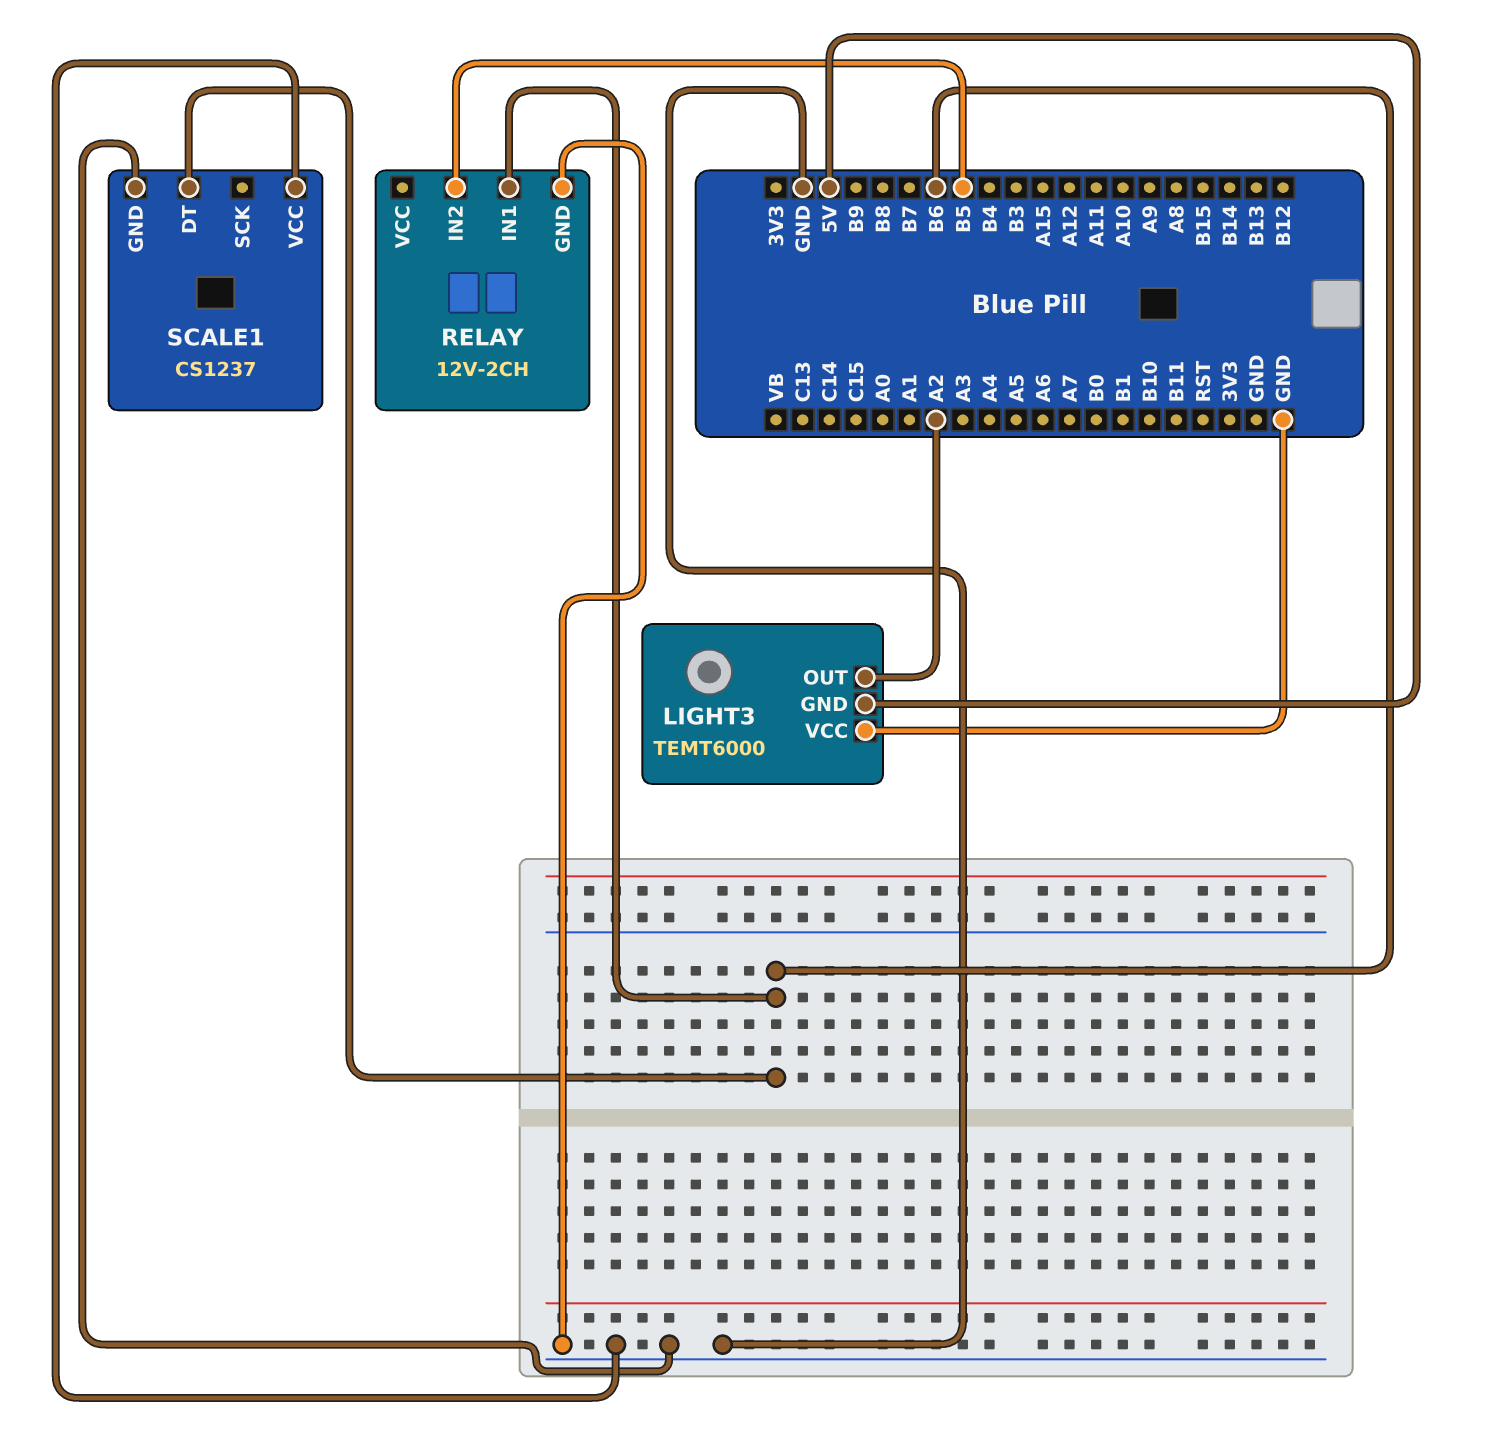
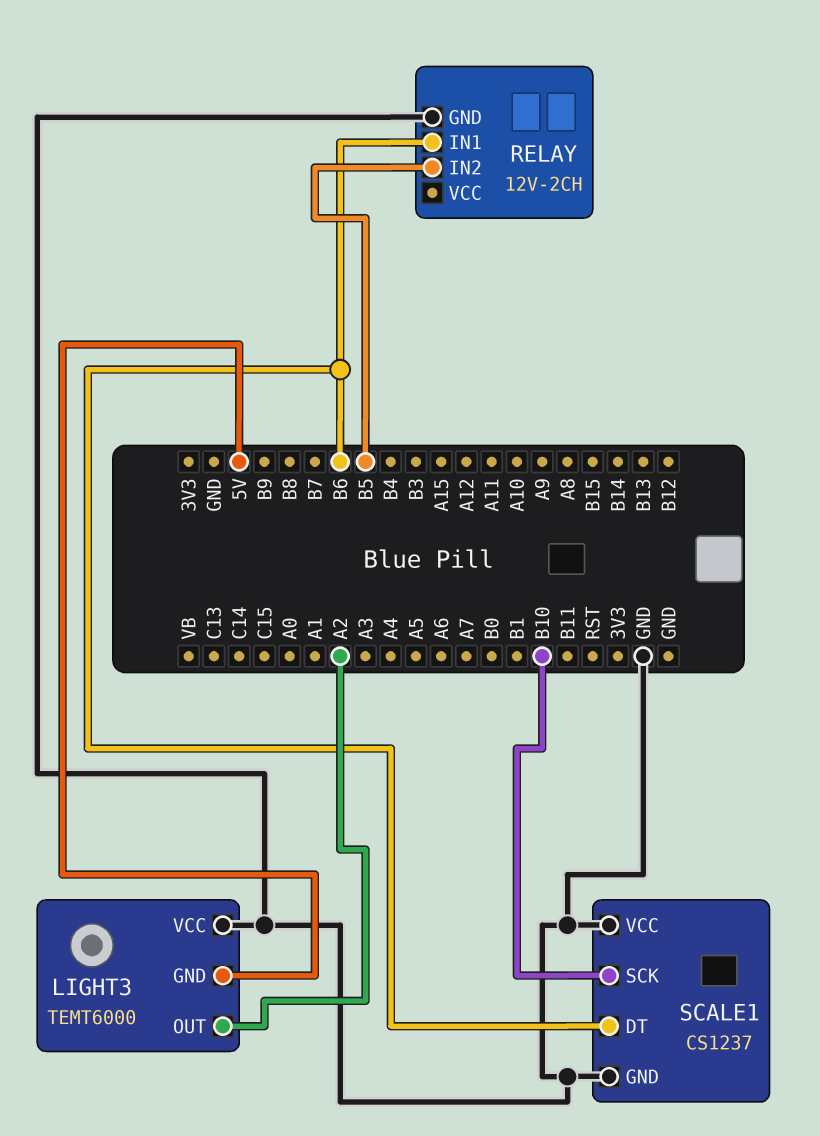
SCALE1 pin SCK: none -> B10

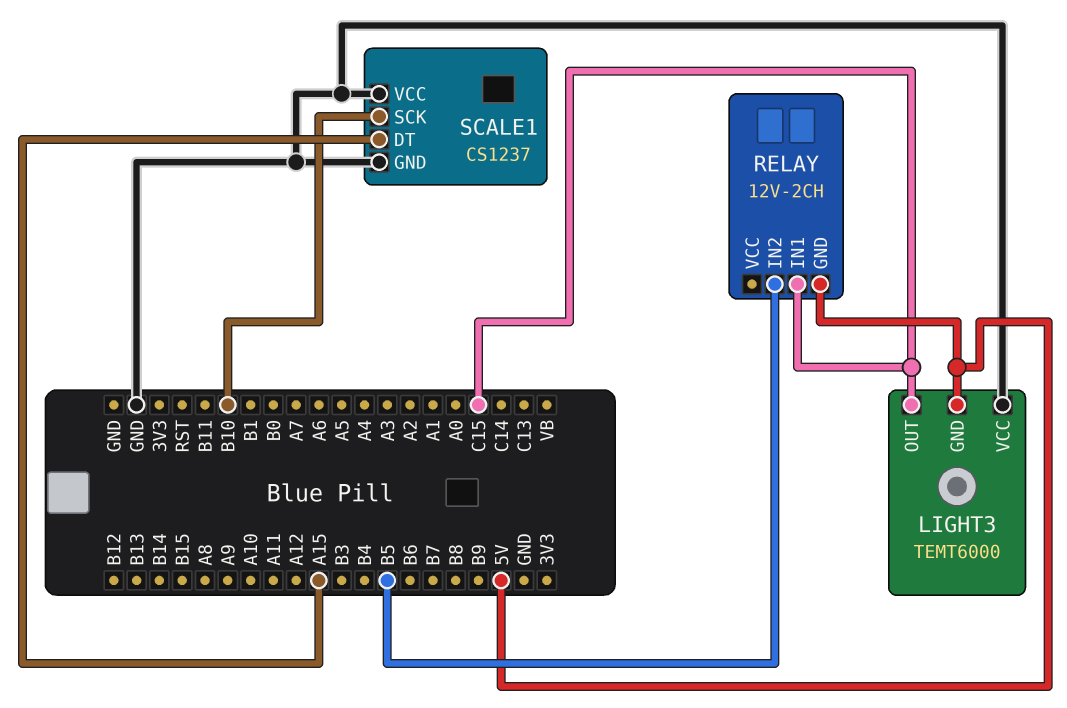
LIGHT3 pin OUT: A2 -> C15
RELAY pin GND: GND -> 5V
RELAY pin IN1: B6 -> C15
SCALE1 pin DT: B6 -> A15

